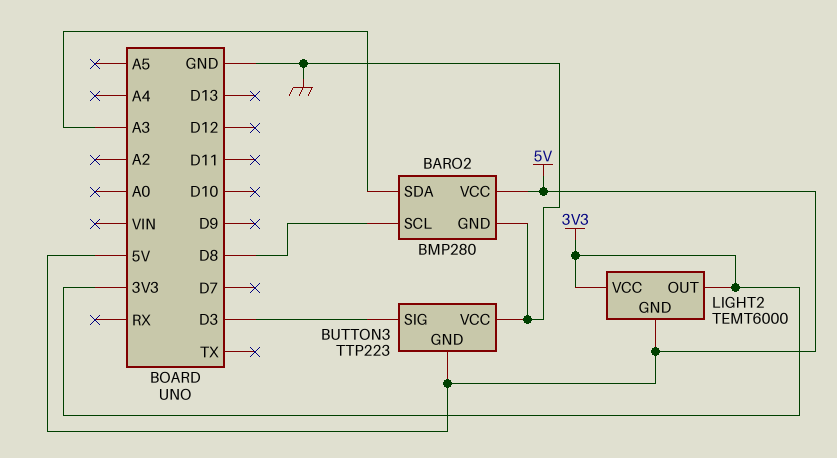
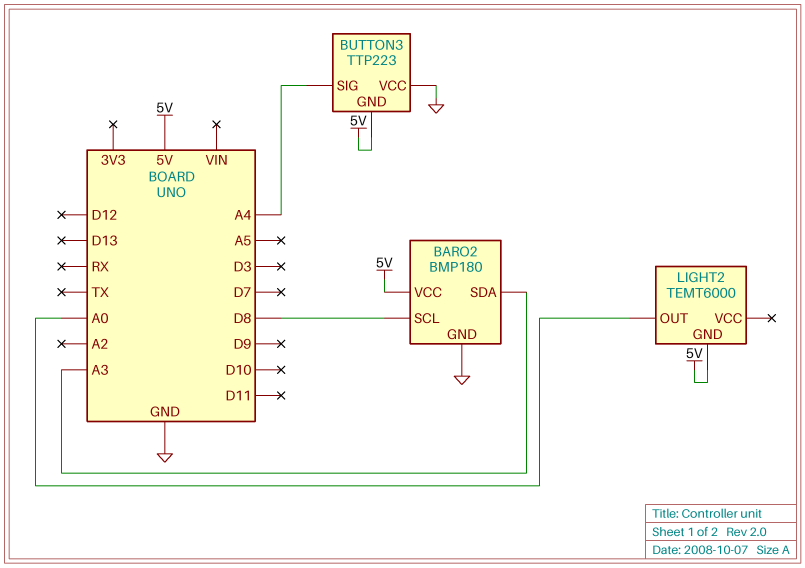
BARO2: BMP280 -> BMP180
BUTTON3 pin SIG: D3 -> A4
LIGHT2 pin OUT: 3V3 -> A0
LIGHT2 pin VCC: 3V3 -> none

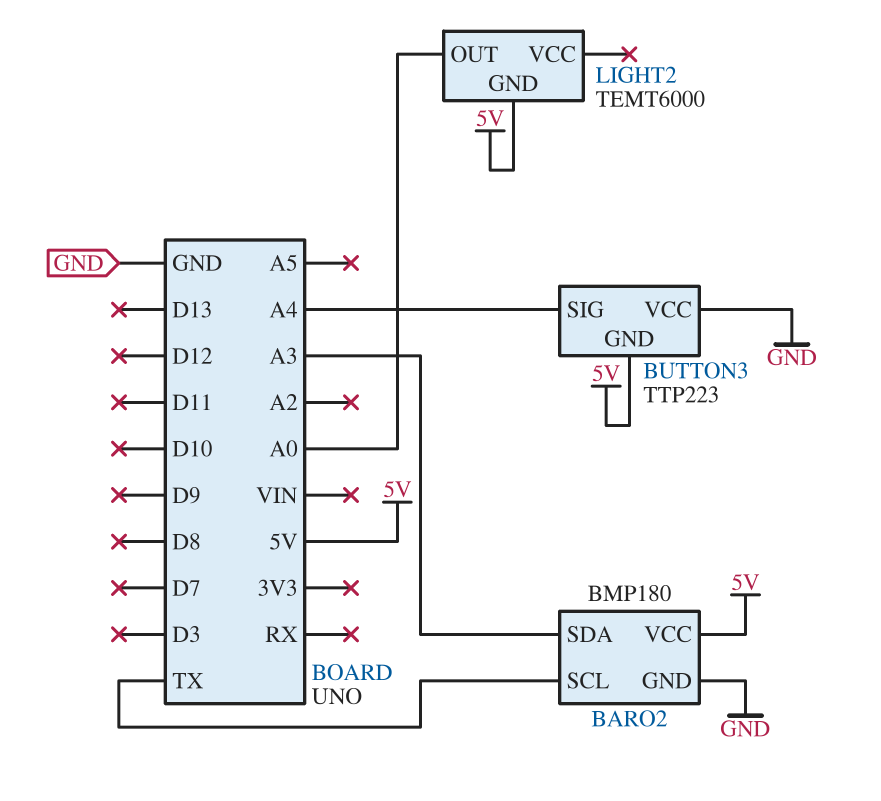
BARO2 pin SCL: D8 -> TX

